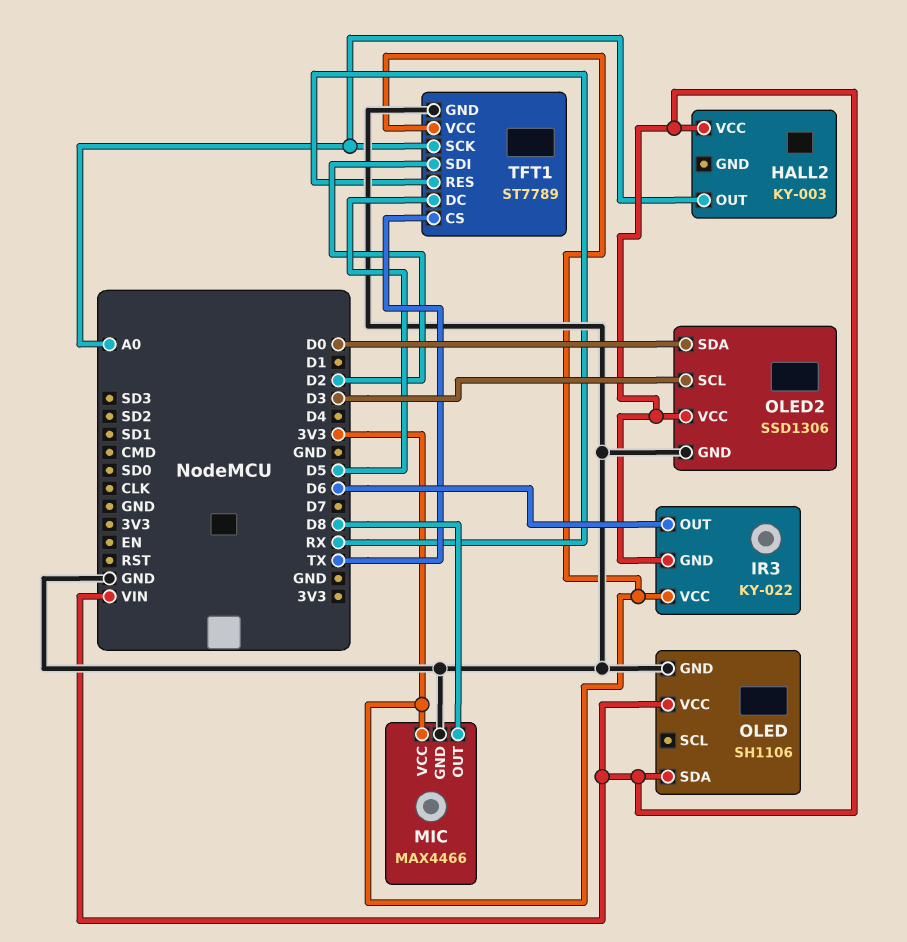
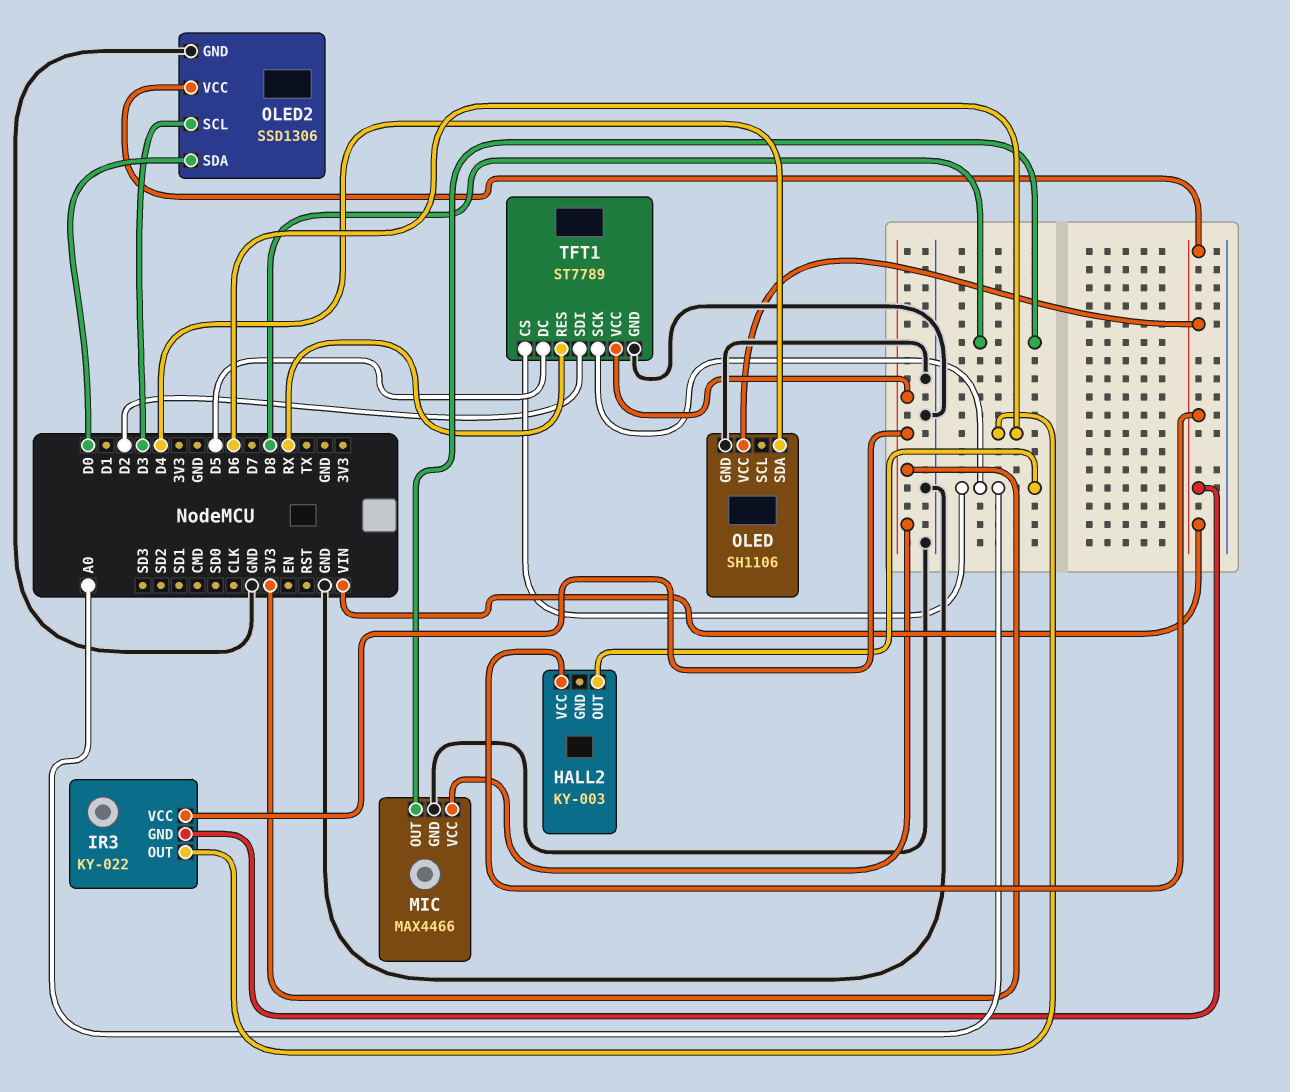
OLED pin SDA: VIN -> D4
TFT1 pin CS: TX -> A0

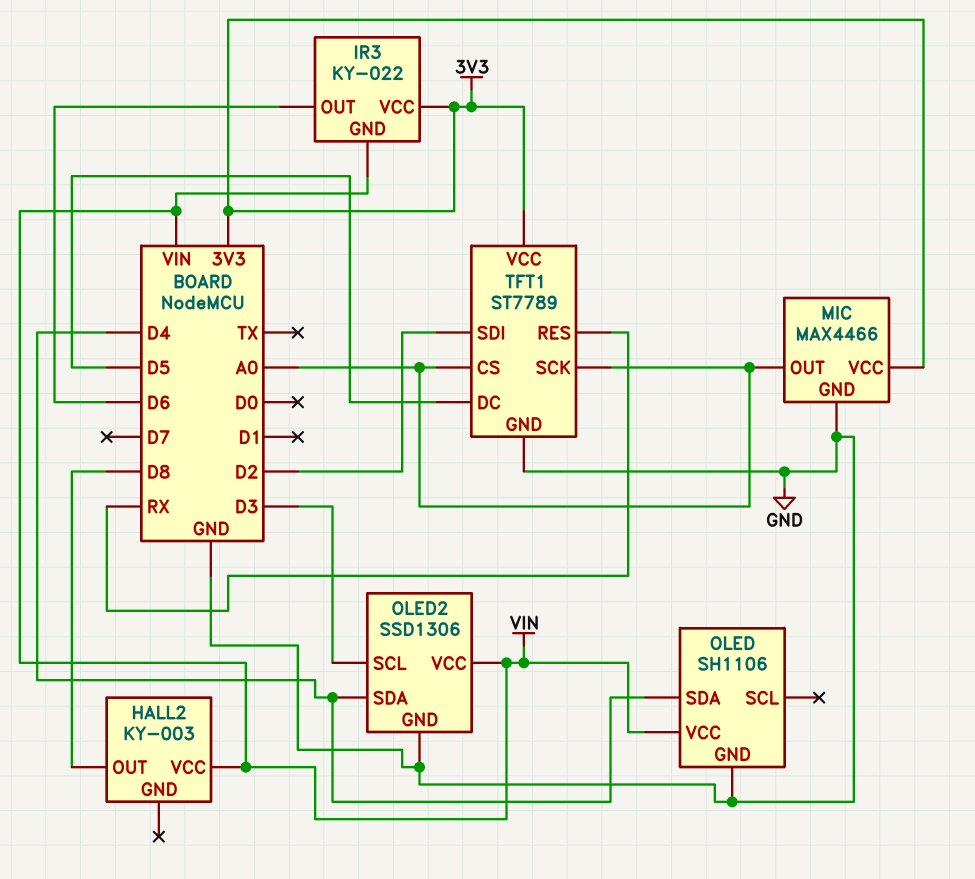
HALL2 pin OUT: A0 -> D8
MIC pin OUT: D8 -> A0
OLED2 pin SDA: D0 -> D4

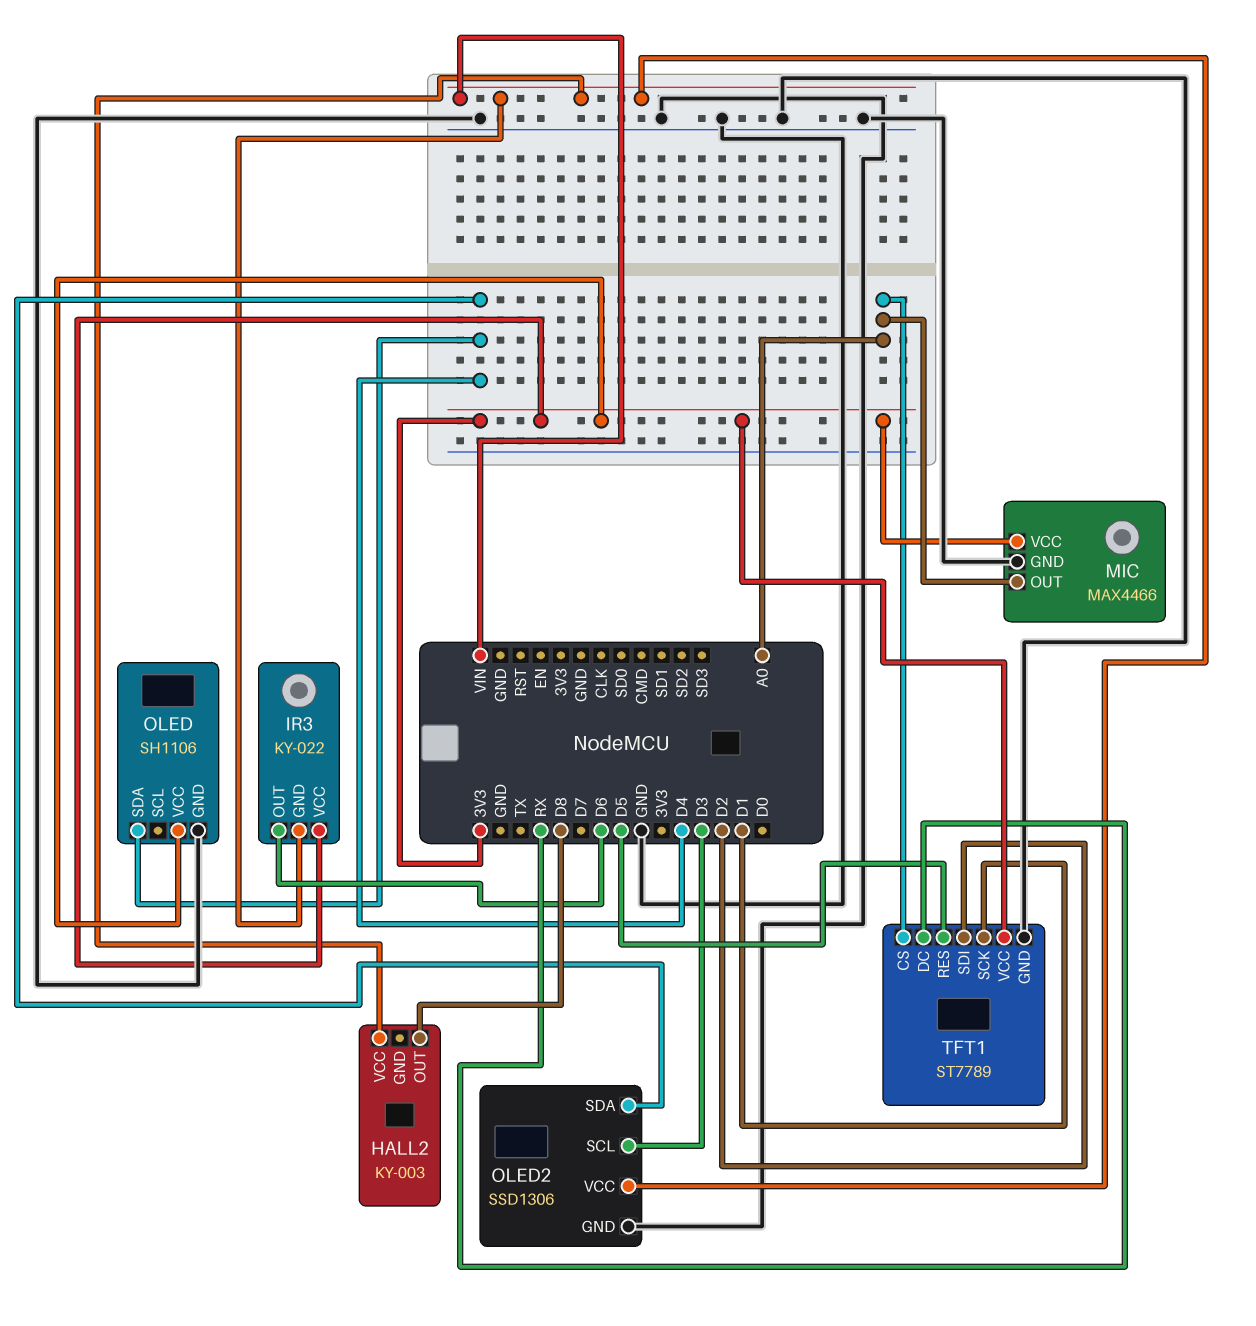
OLED pin VCC: VIN -> 3V3
TFT1 pin DC: D5 -> RX
TFT1 pin RES: RX -> D5
TFT1 pin SCK: A0 -> D1

